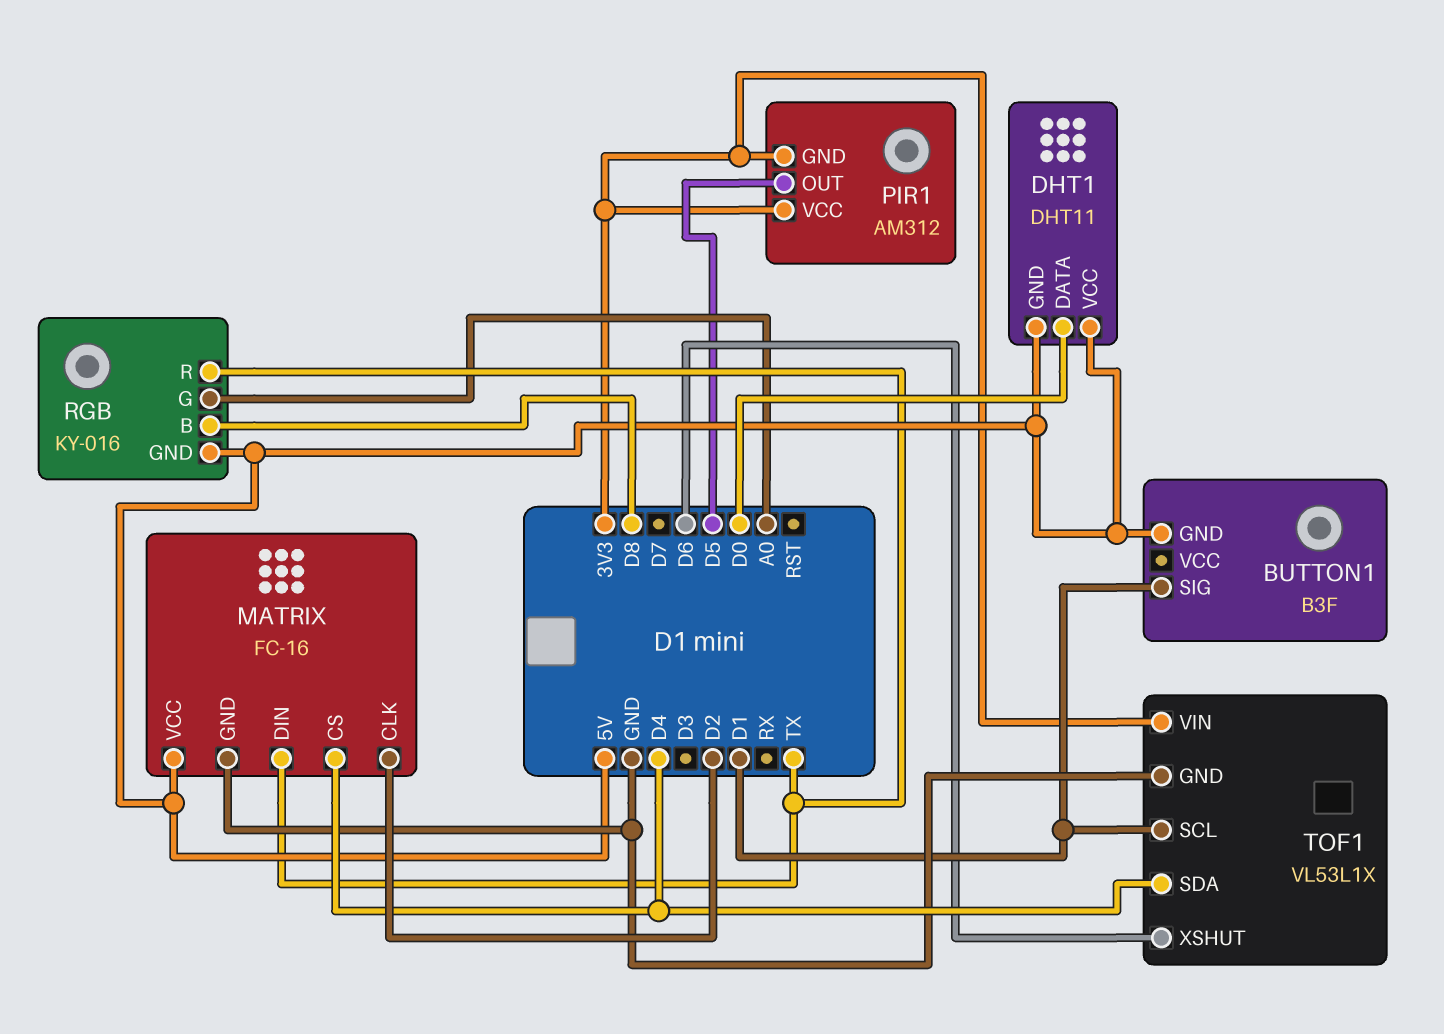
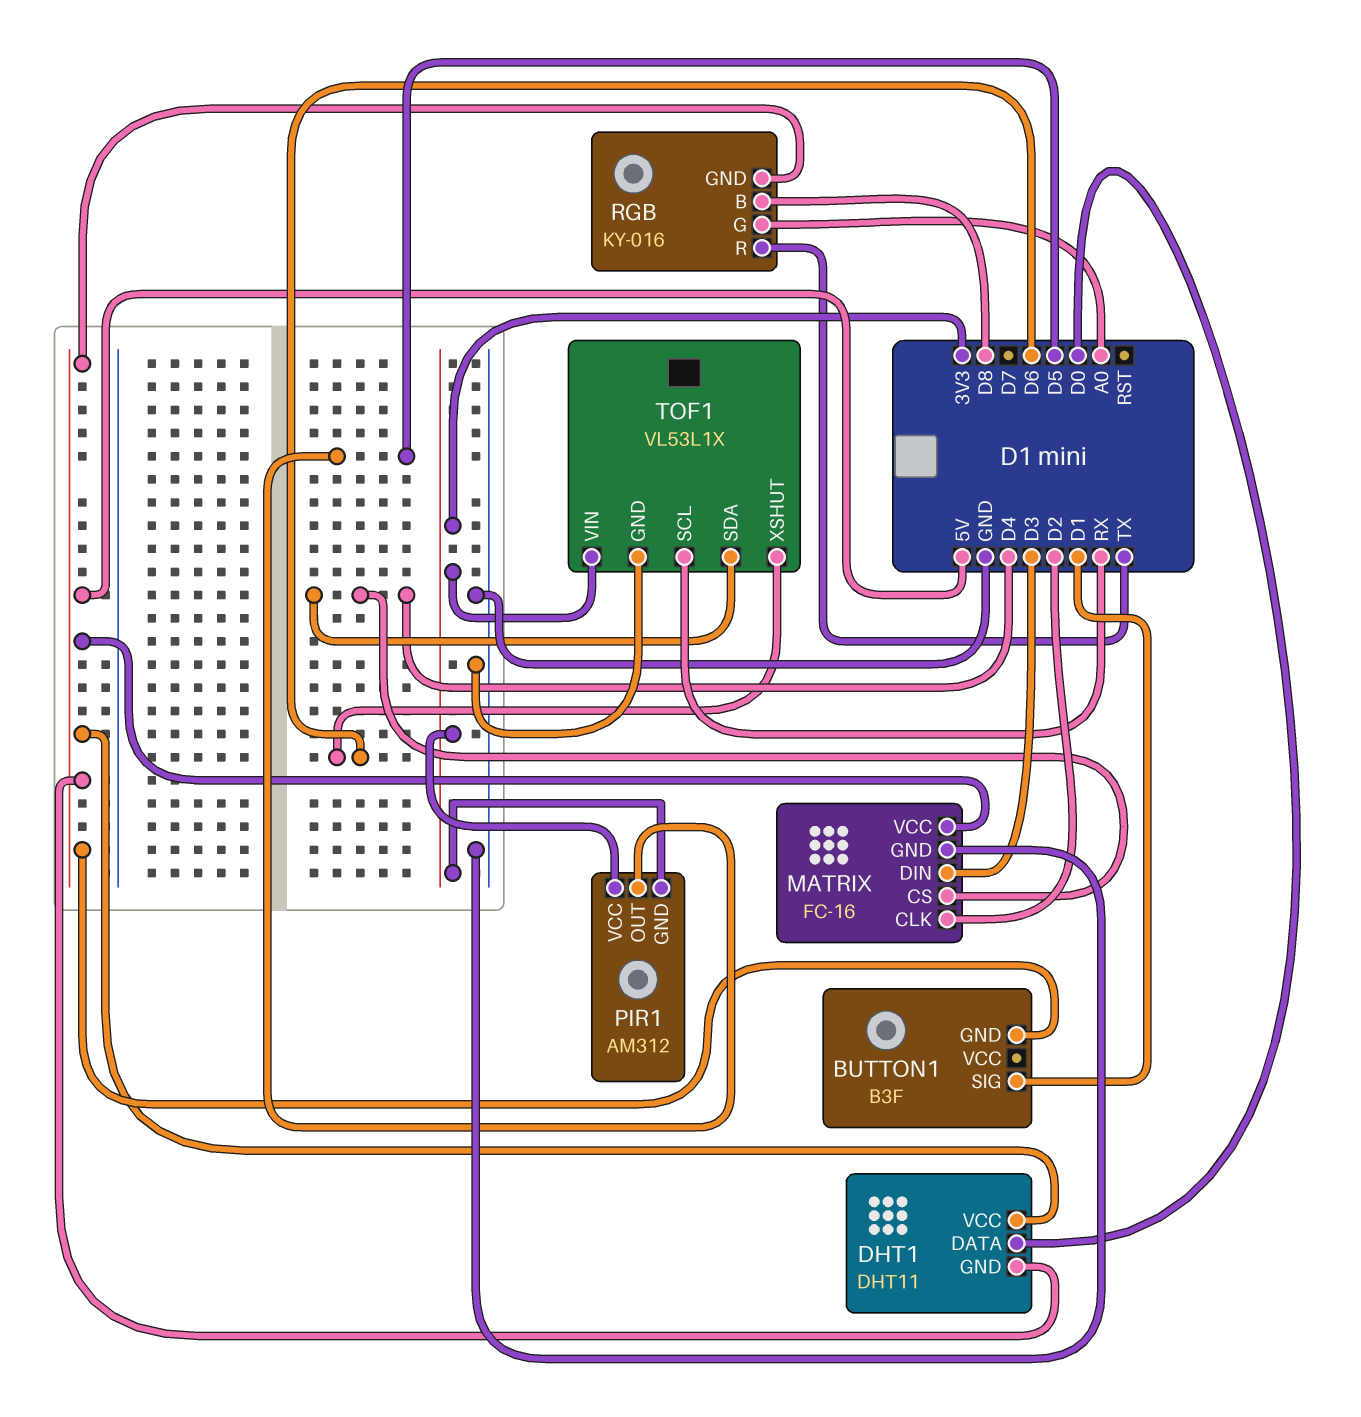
MATRIX pin DIN: TX -> D3
TOF1 pin SCL: D1 -> RX

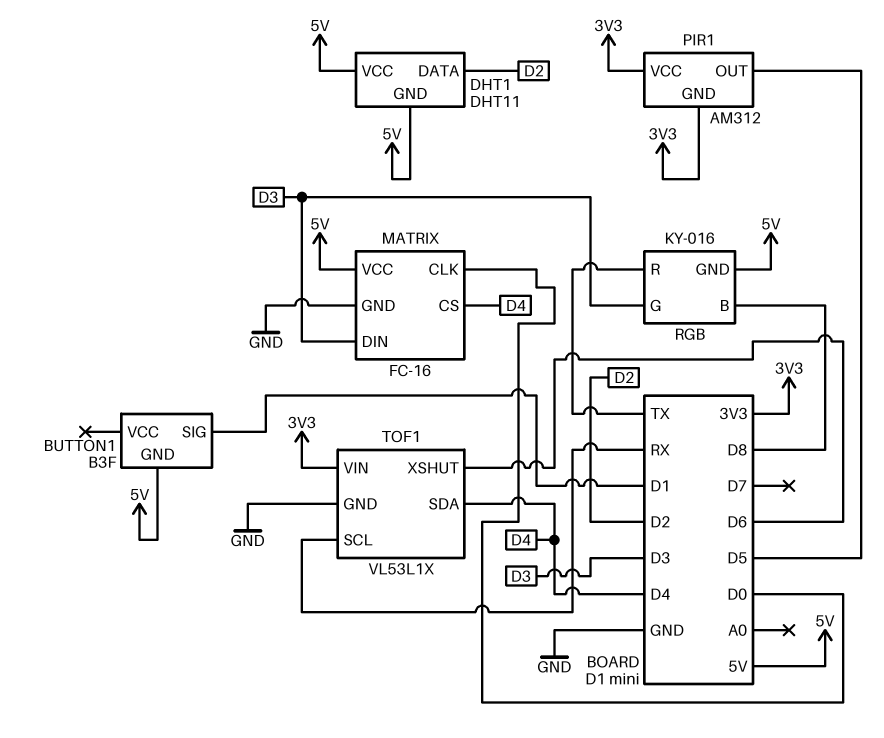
DHT1 pin DATA: D0 -> D2
MATRIX pin CLK: D2 -> D0
RGB pin G: A0 -> D3

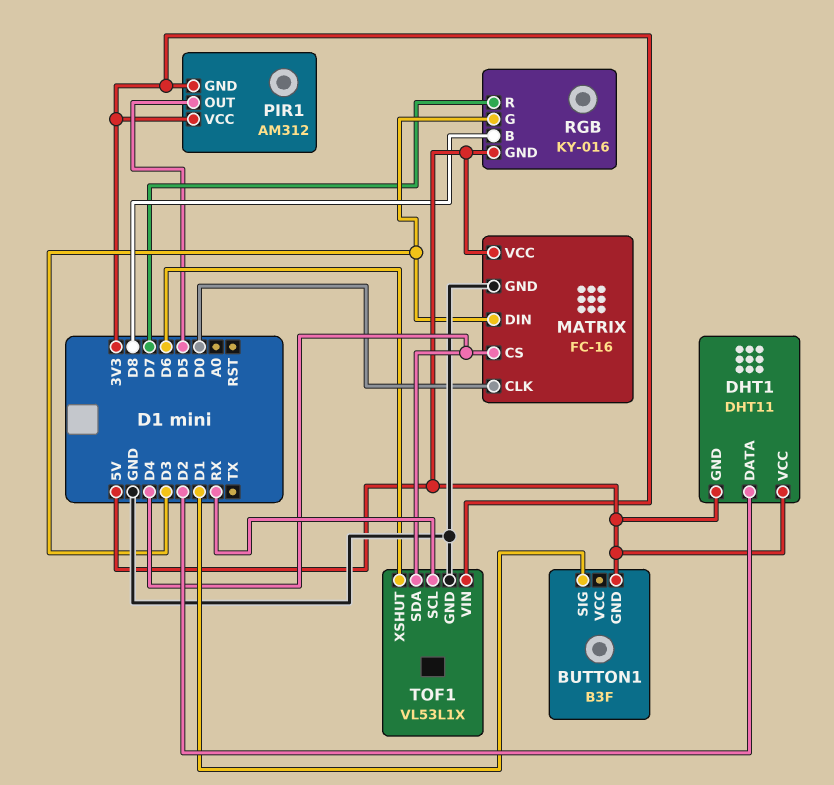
RGB pin R: TX -> D7

